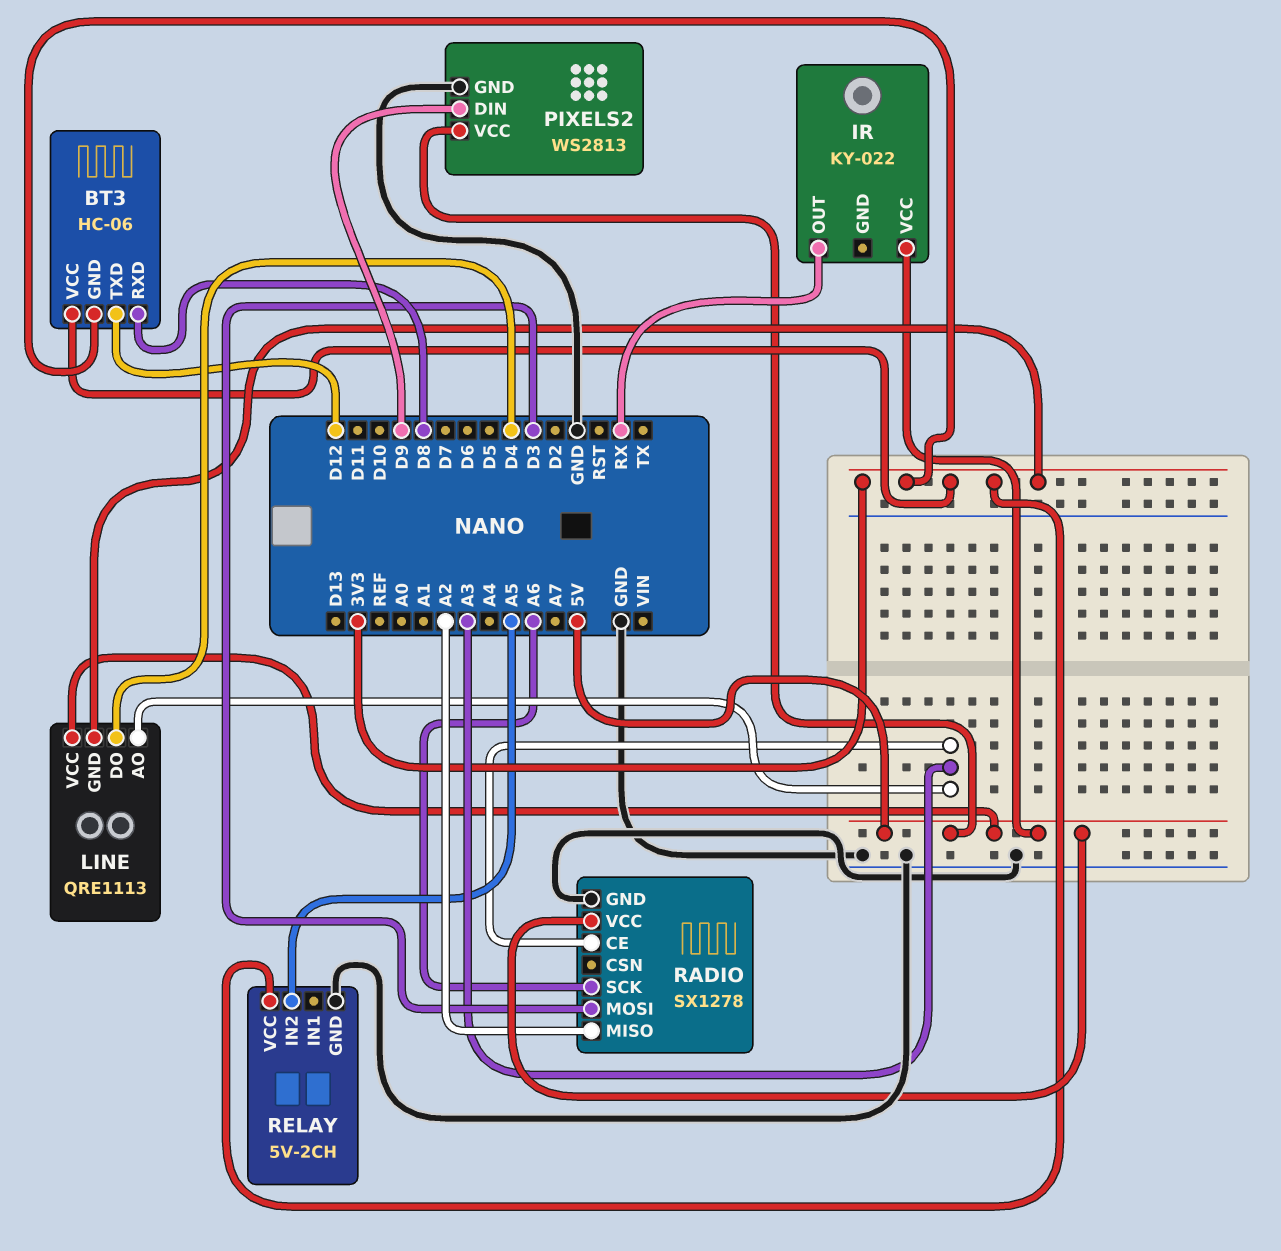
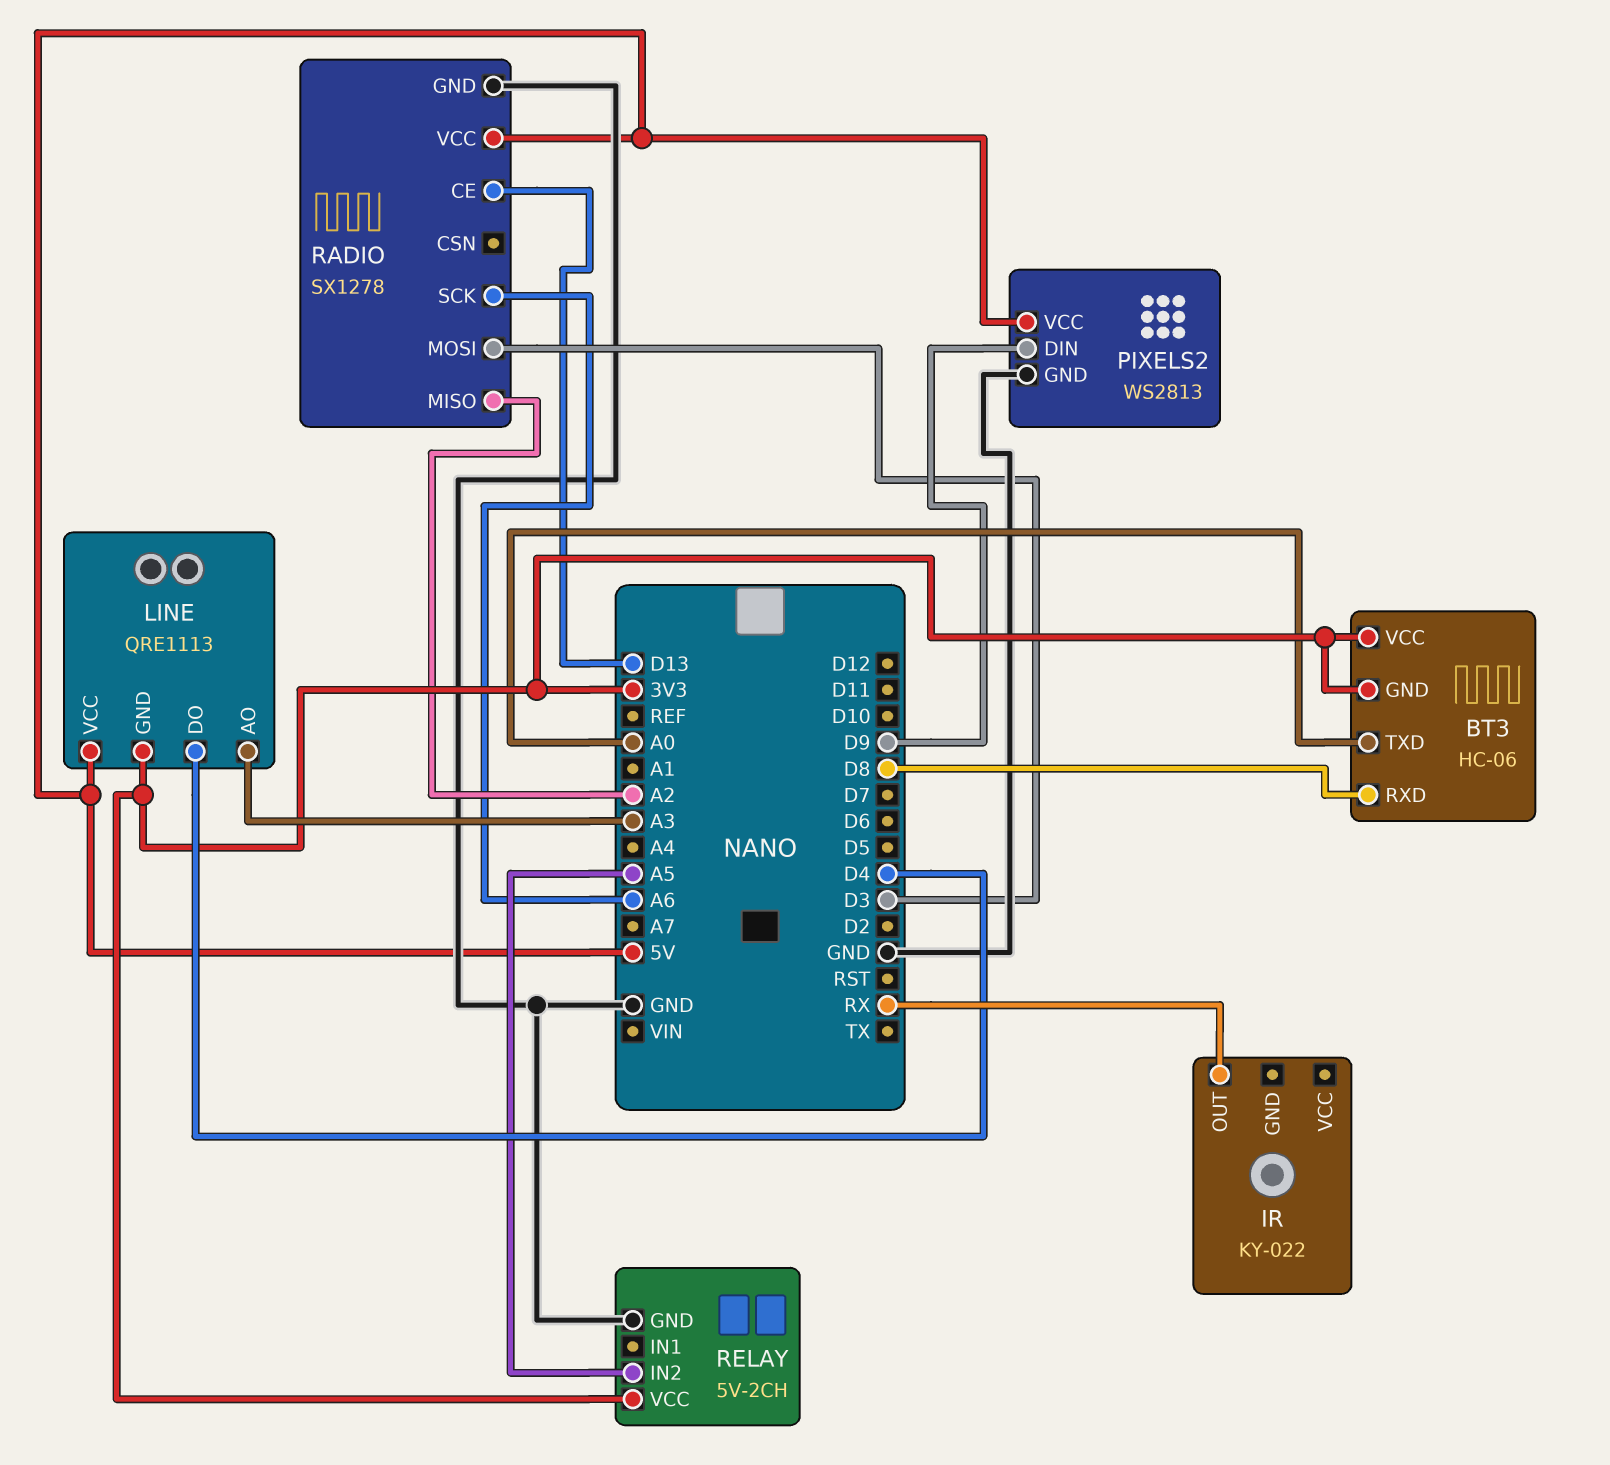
BT3 pin TXD: D12 -> A0
IR pin VCC: 5V -> none
RADIO pin CE: A3 -> D13

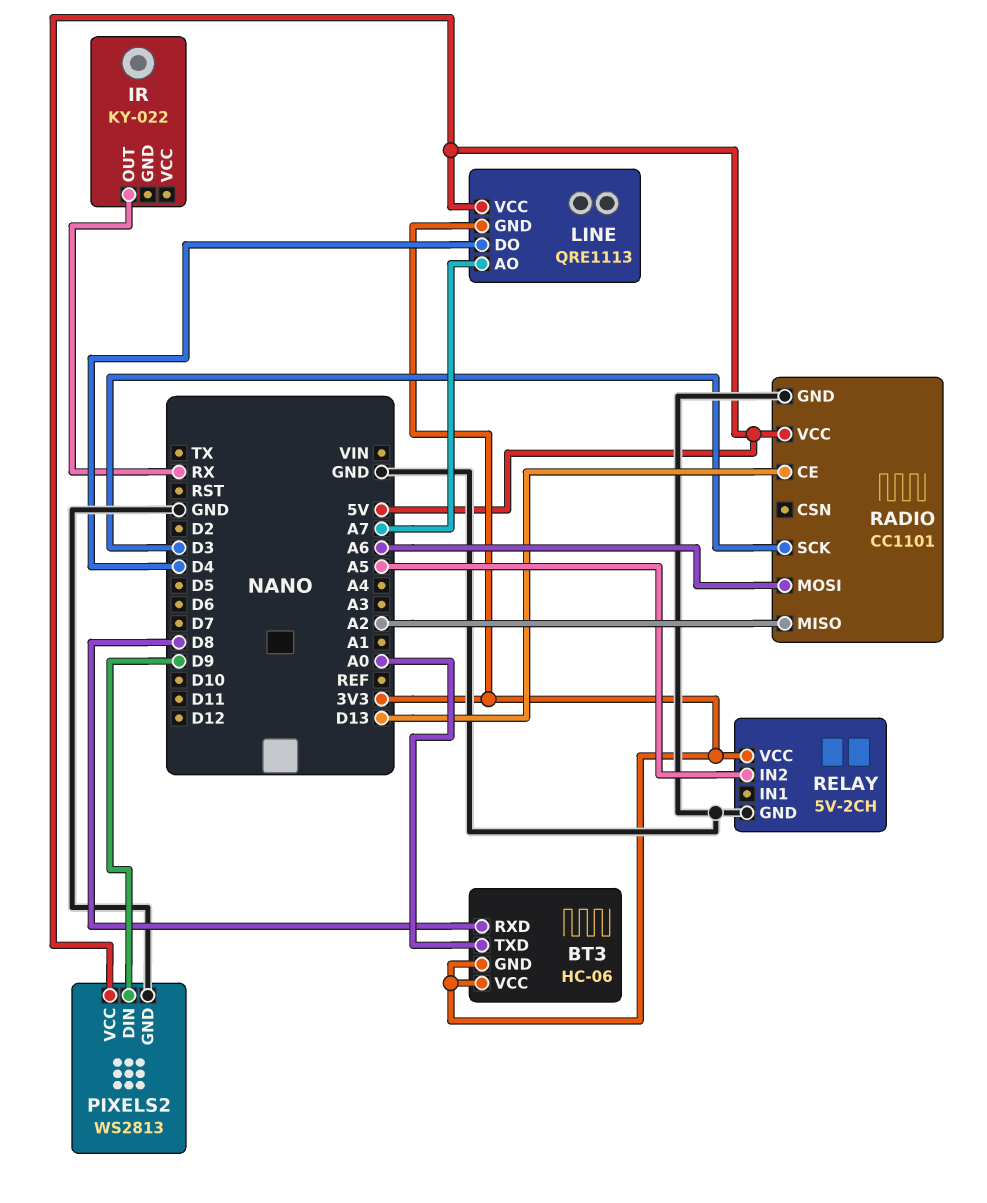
LINE pin AO: A3 -> A7
RADIO: SX1278 -> CC1101
RADIO pin MOSI: D3 -> A6
RADIO pin SCK: A6 -> D3

